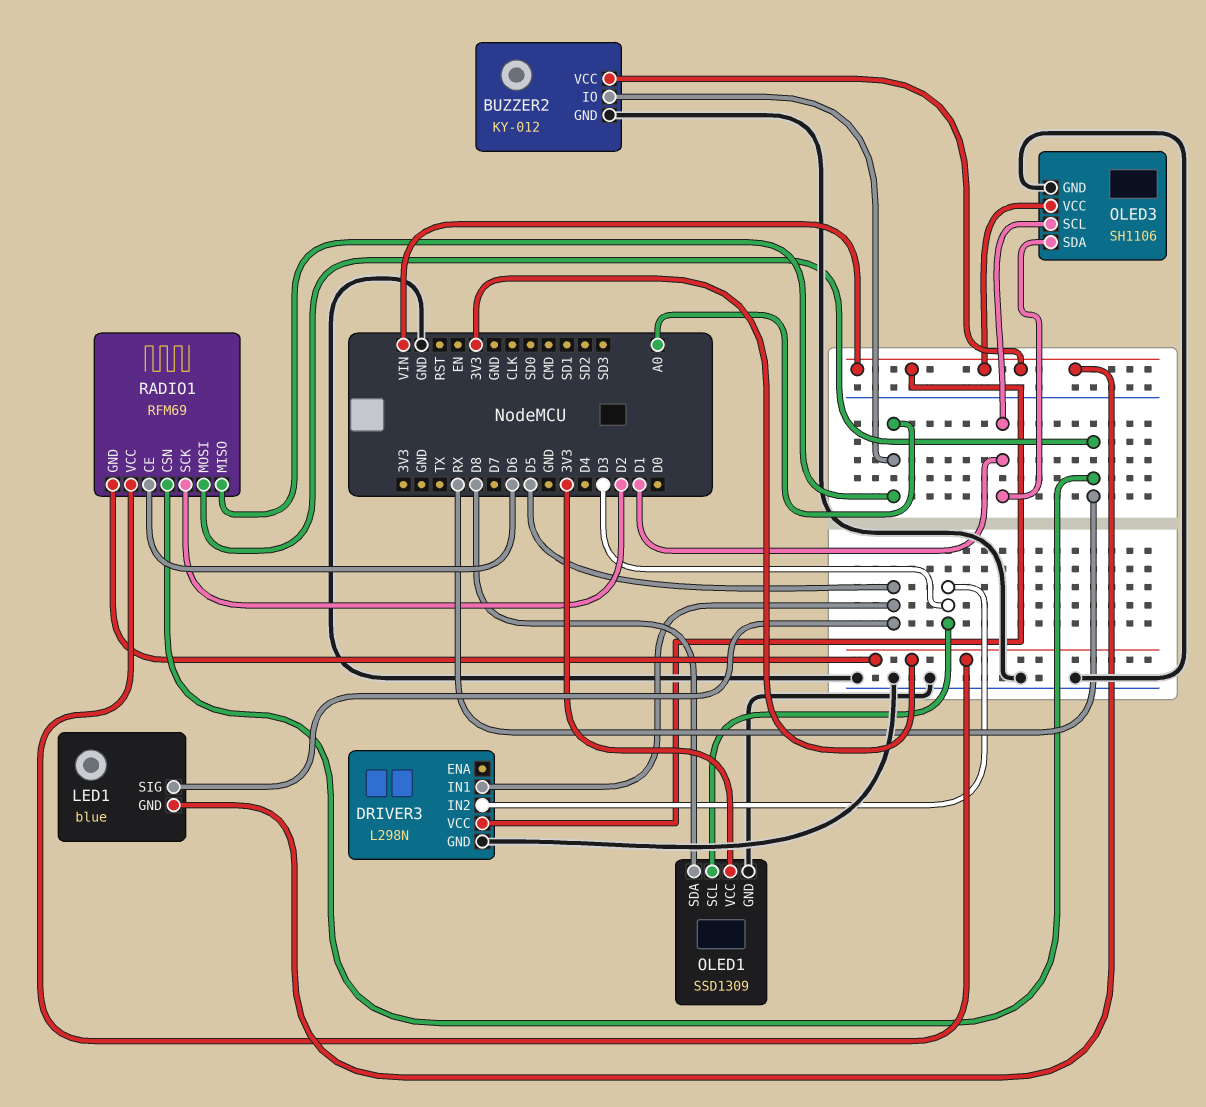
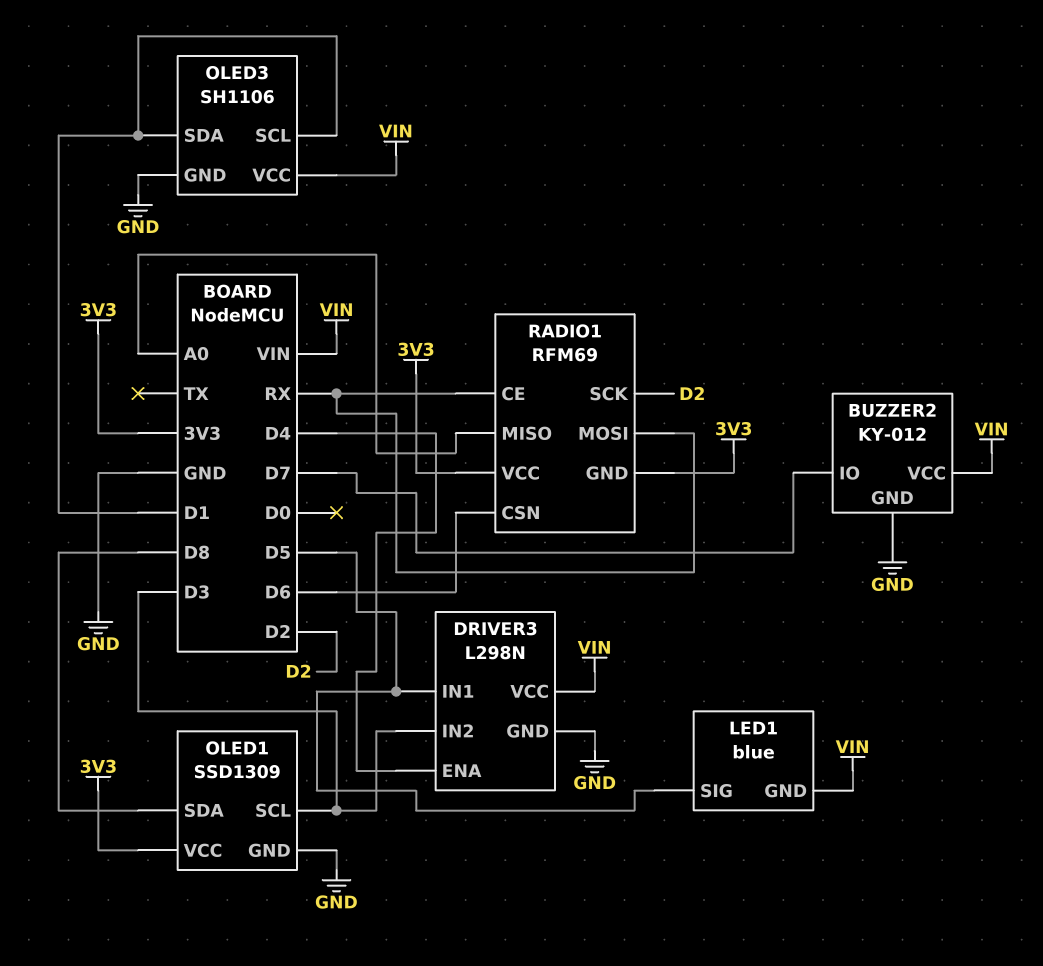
BUZZER2 pin IO: A0 -> D7
DRIVER3 pin ENA: none -> D4
RADIO1 pin CE: D6 -> RX
RADIO1 pin CSN: RX -> D6

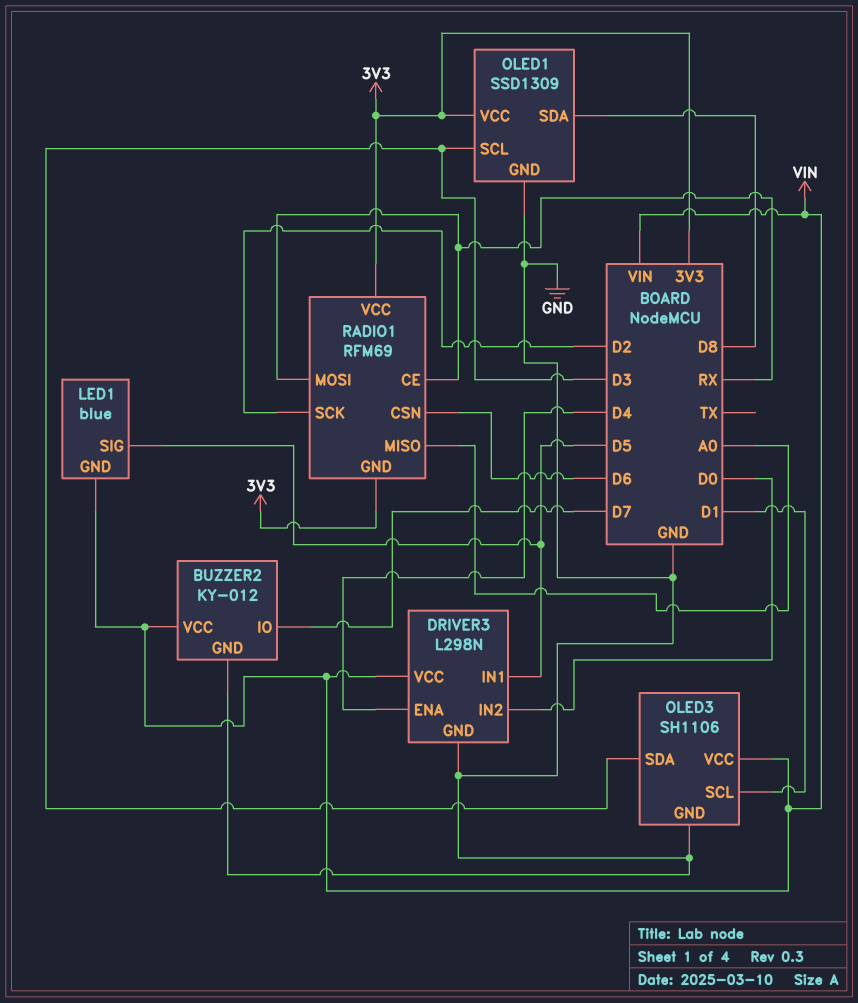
DRIVER3 pin IN2: D3 -> D0
OLED3 pin SDA: D1 -> D3

